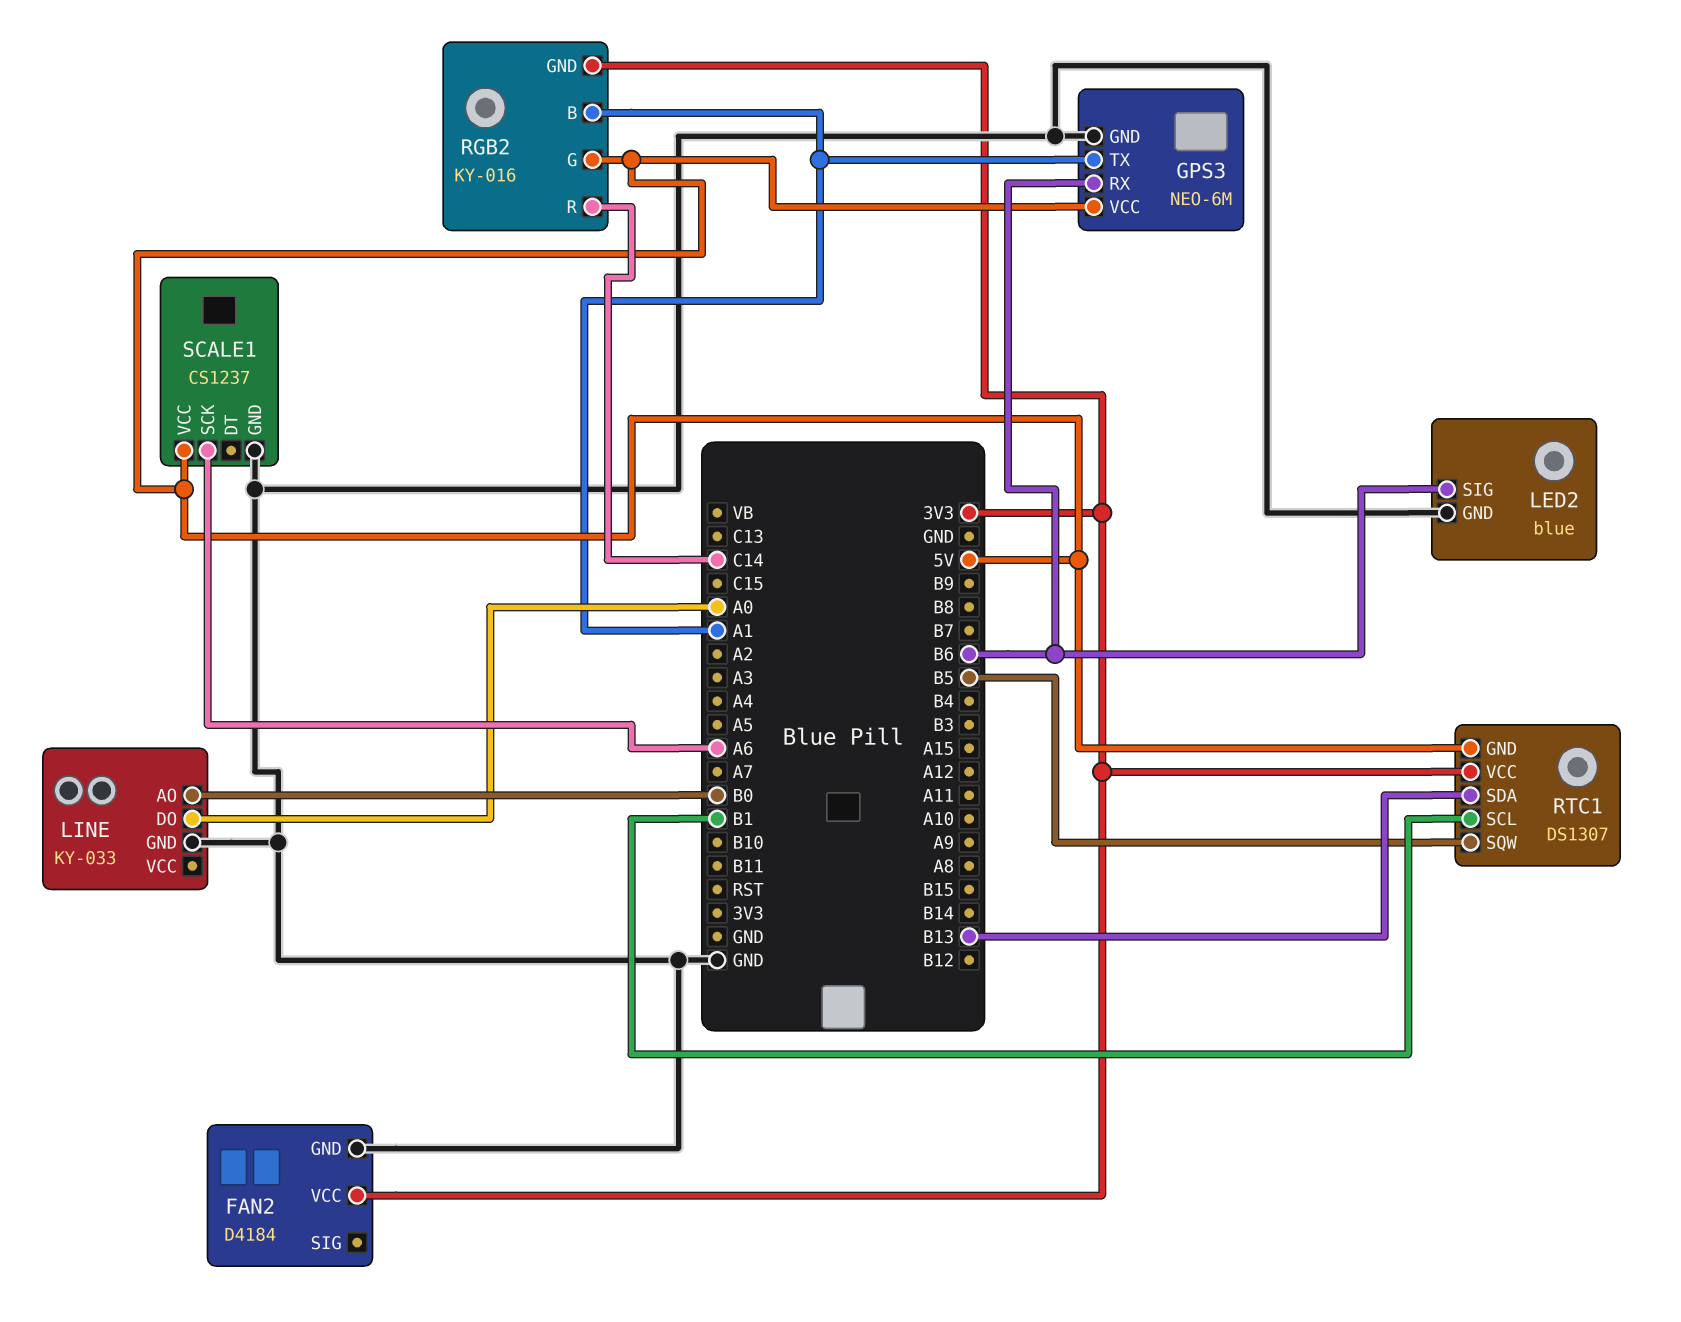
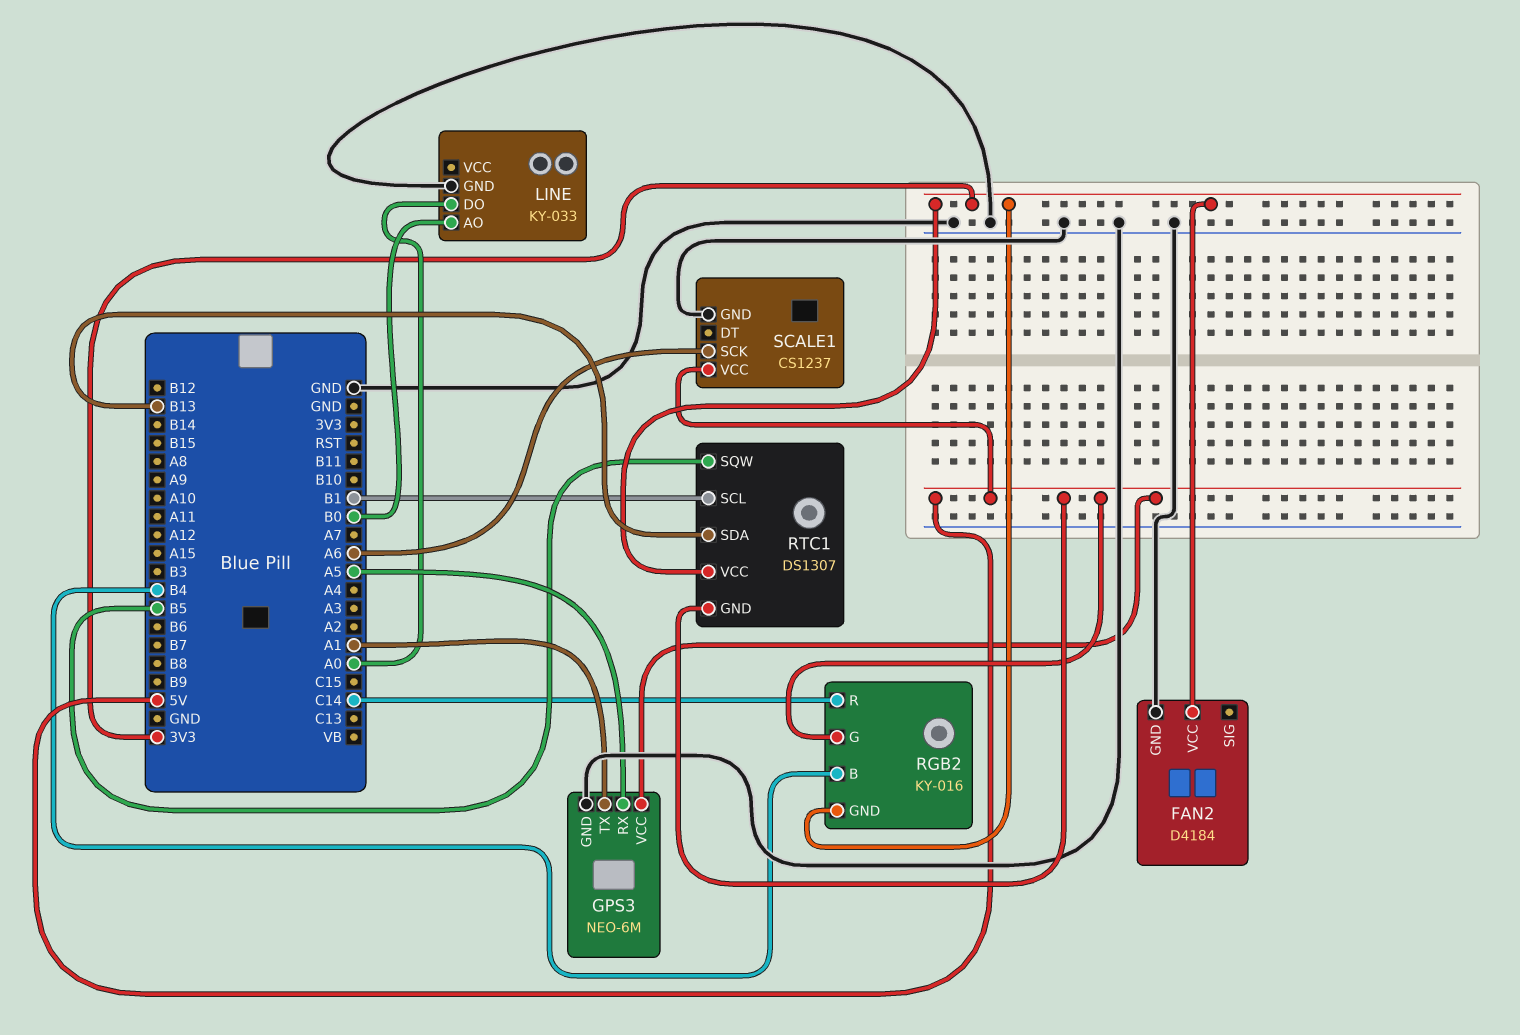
GPS3 pin RX: B6 -> A5
LED2: blue -> none
LED2 pin GND: GND -> none
LED2 pin SIG: B6 -> none
RGB2 pin B: A1 -> B4

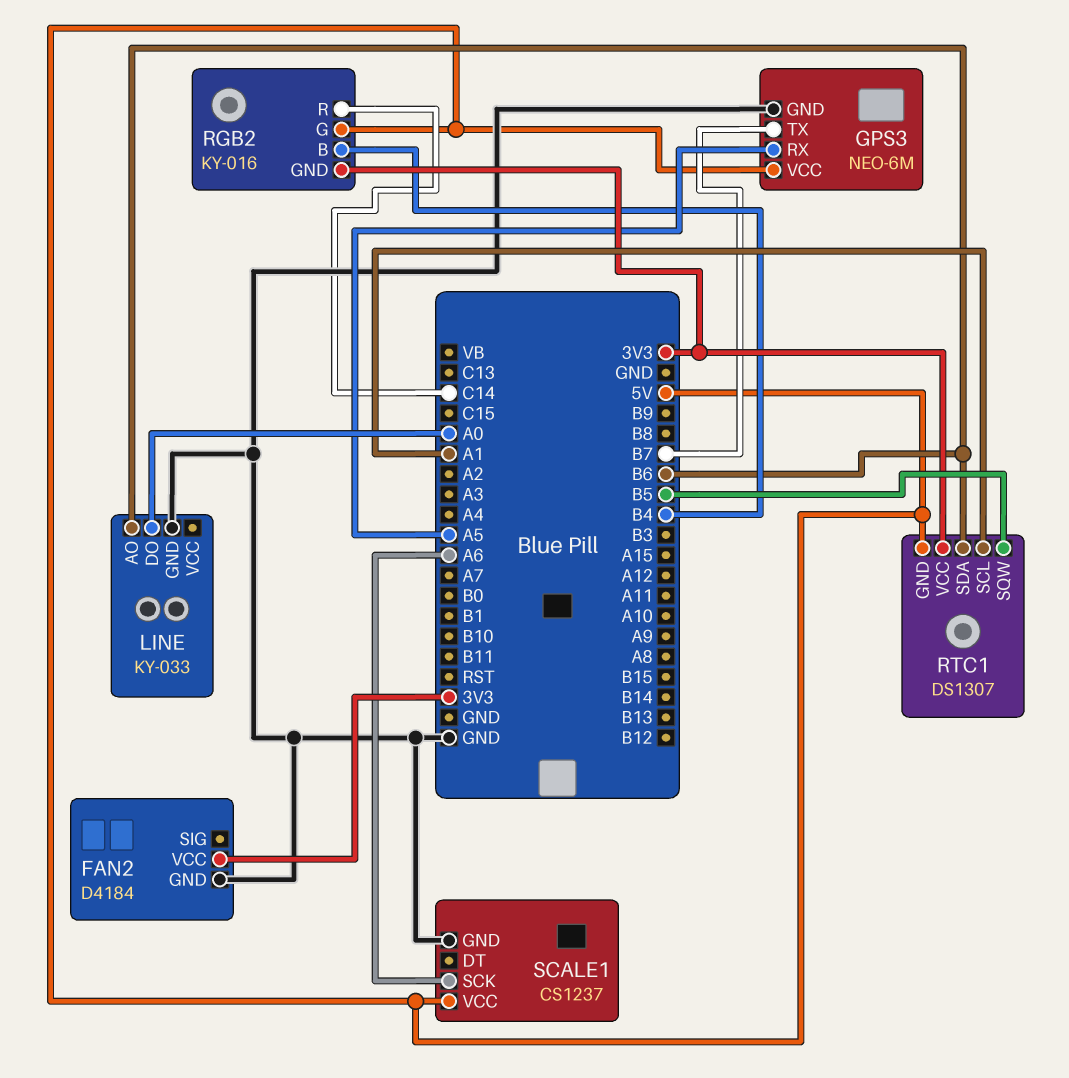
GPS3 pin TX: A1 -> B7
LINE pin AO: B0 -> B6
RTC1 pin SCL: B1 -> A1
RTC1 pin SDA: B13 -> B6

